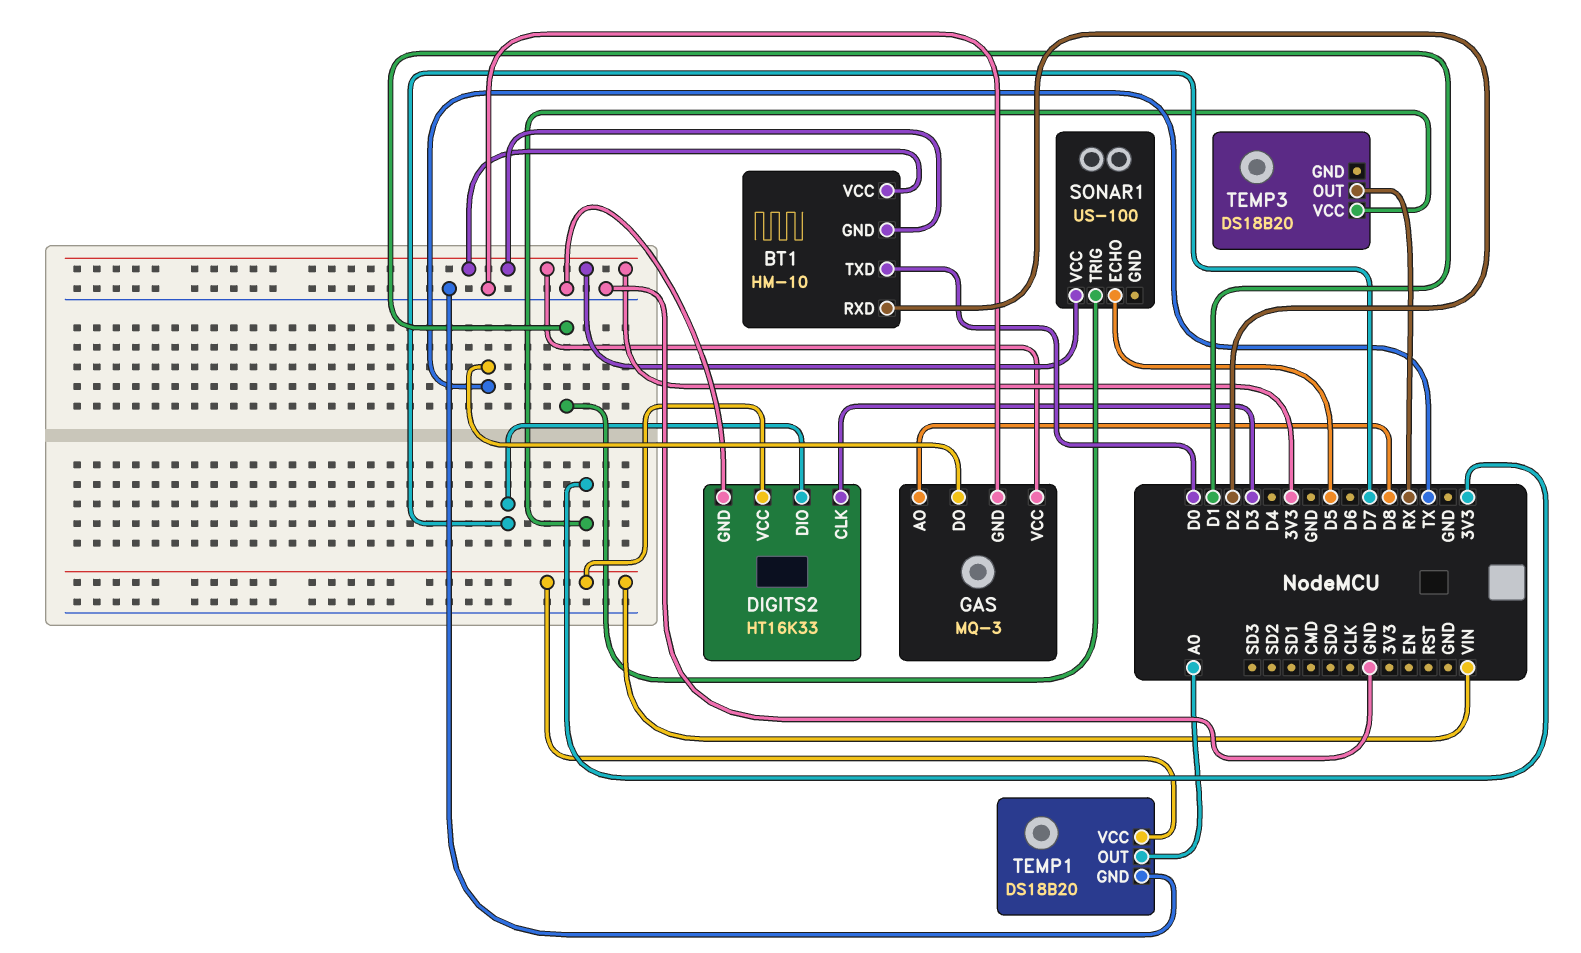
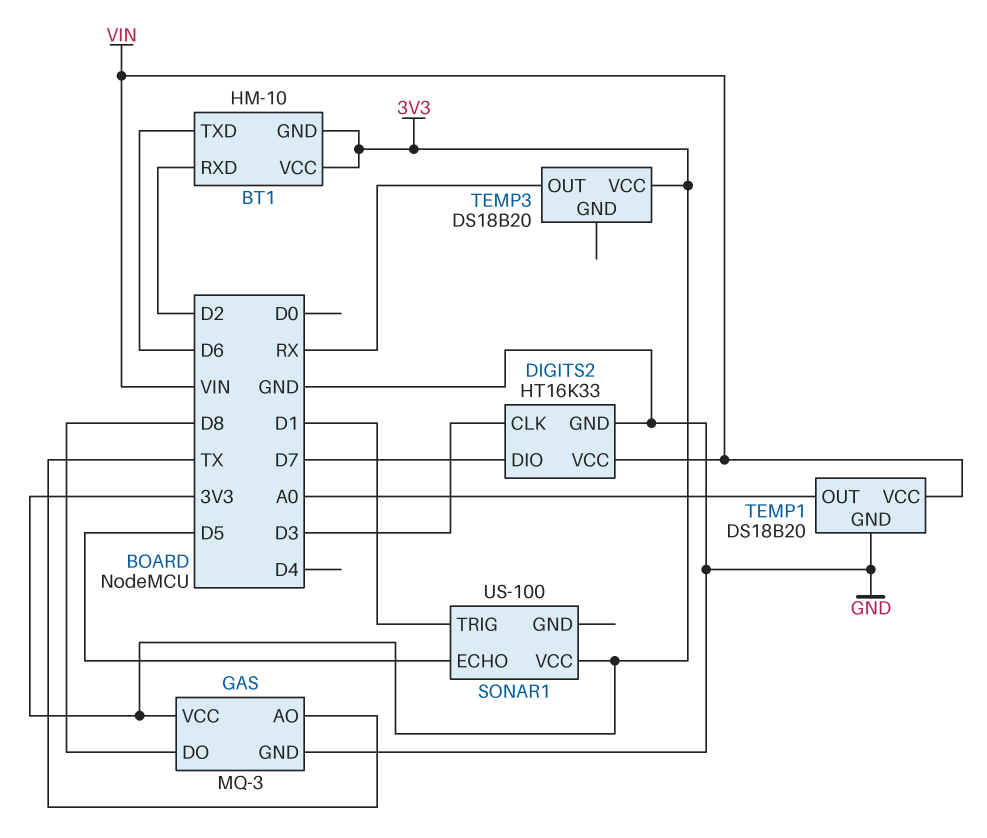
BT1 pin TXD: D0 -> D6
GAS pin AO: D8 -> TX
GAS pin DO: TX -> D8

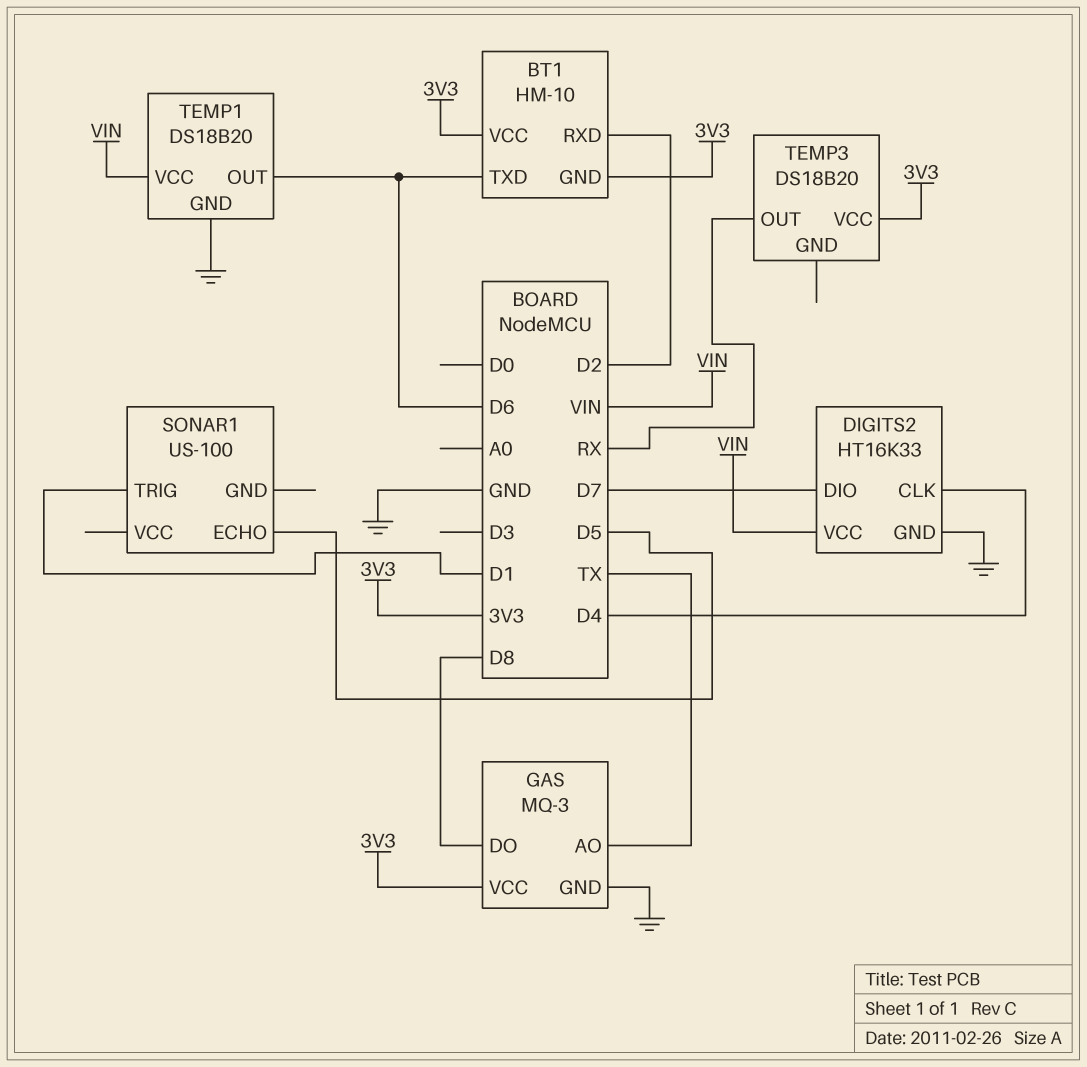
DIGITS2 pin CLK: D3 -> D4
SONAR1 pin VCC: 3V3 -> none
TEMP1 pin OUT: A0 -> D6

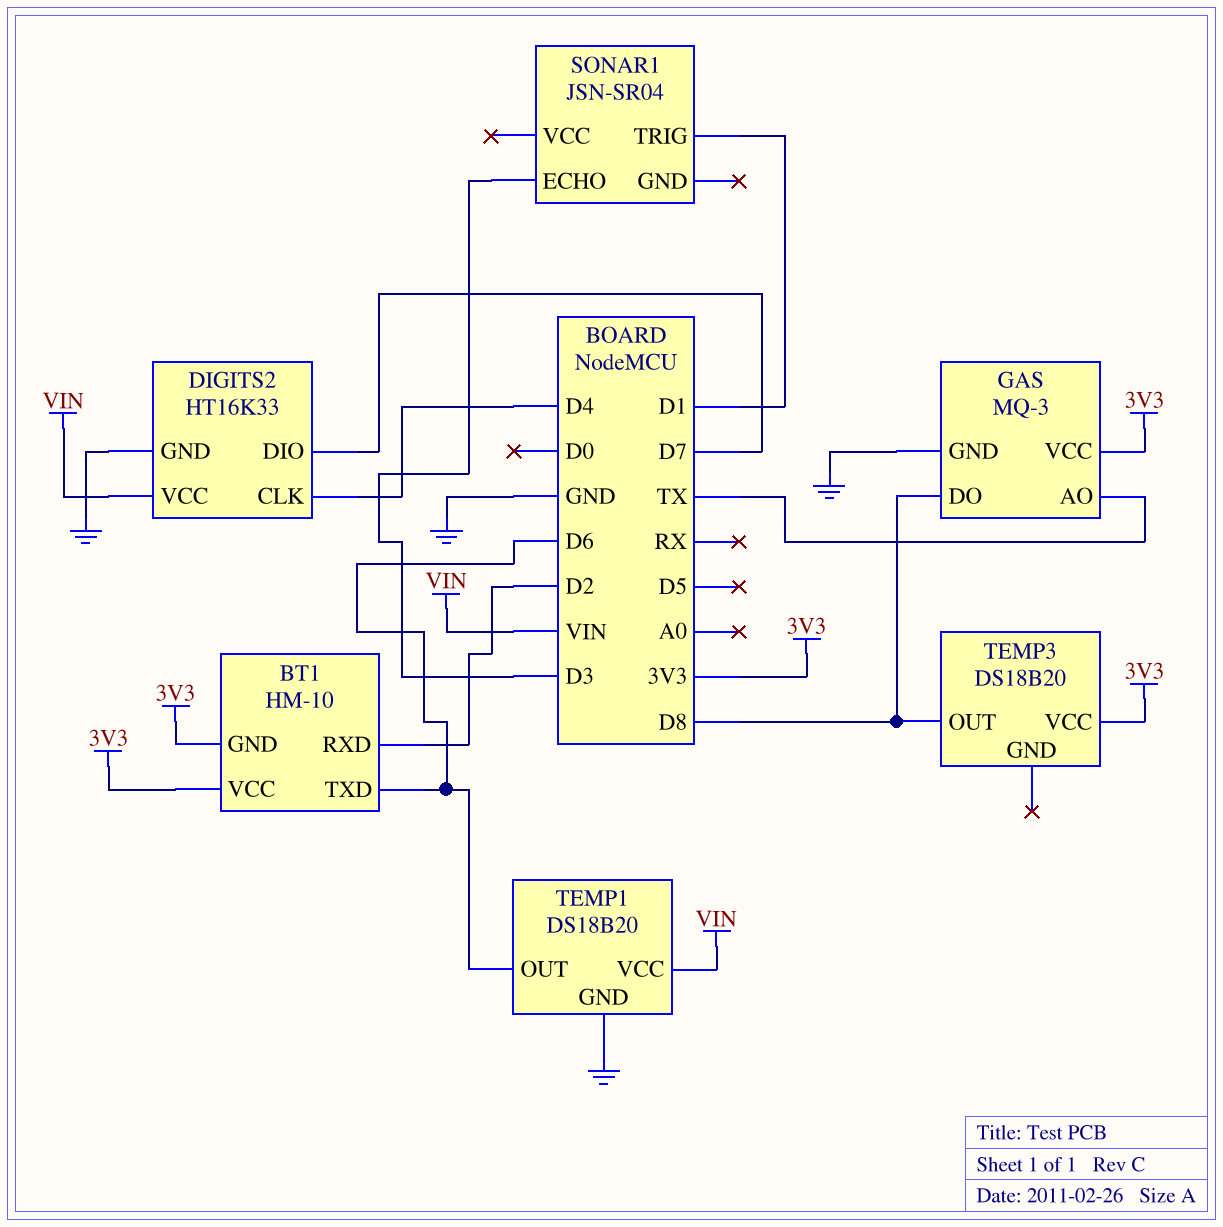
SONAR1: US-100 -> JSN-SR04
SONAR1 pin ECHO: D5 -> D3
TEMP3 pin OUT: RX -> D8

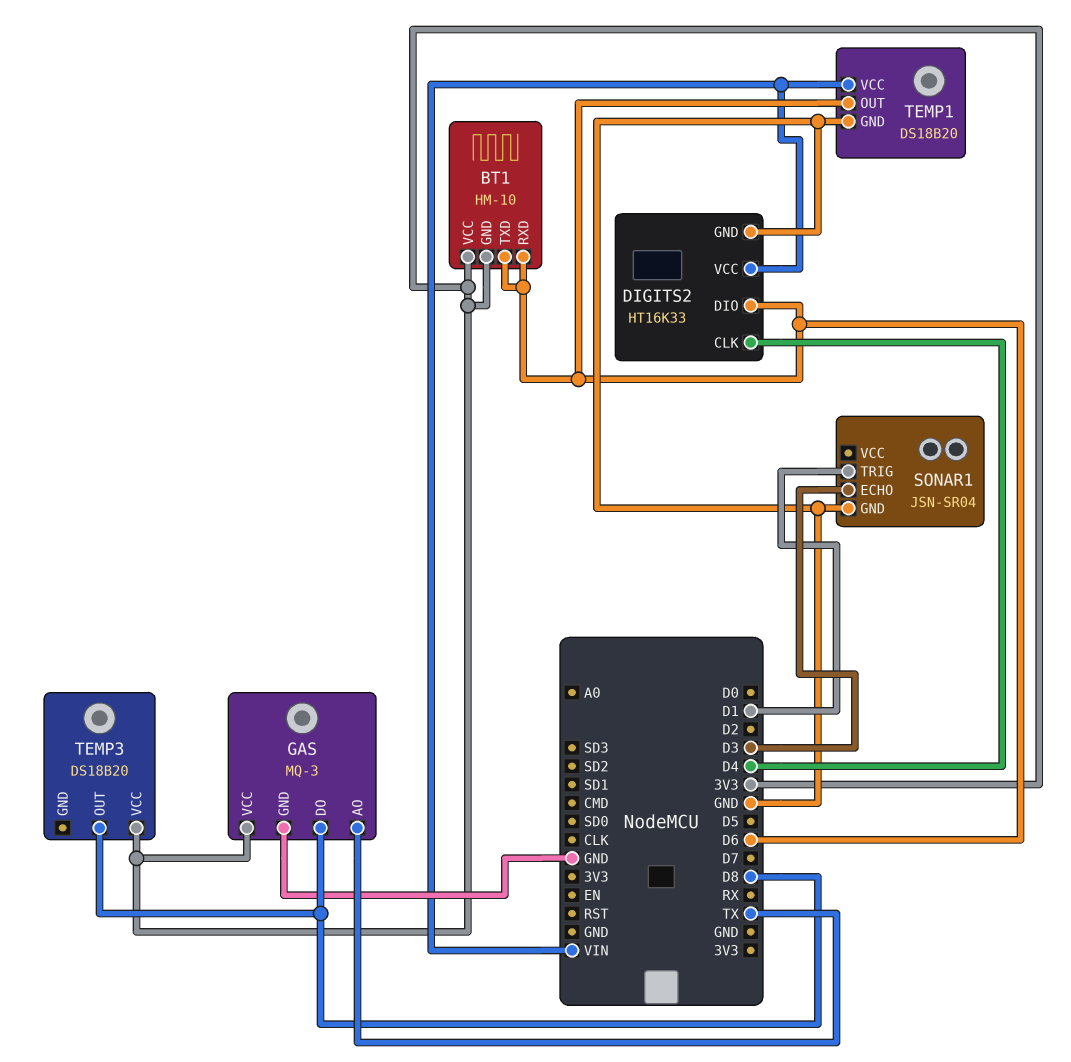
BT1 pin RXD: D2 -> D6
DIGITS2 pin DIO: D7 -> D6
SONAR1 pin GND: none -> GND

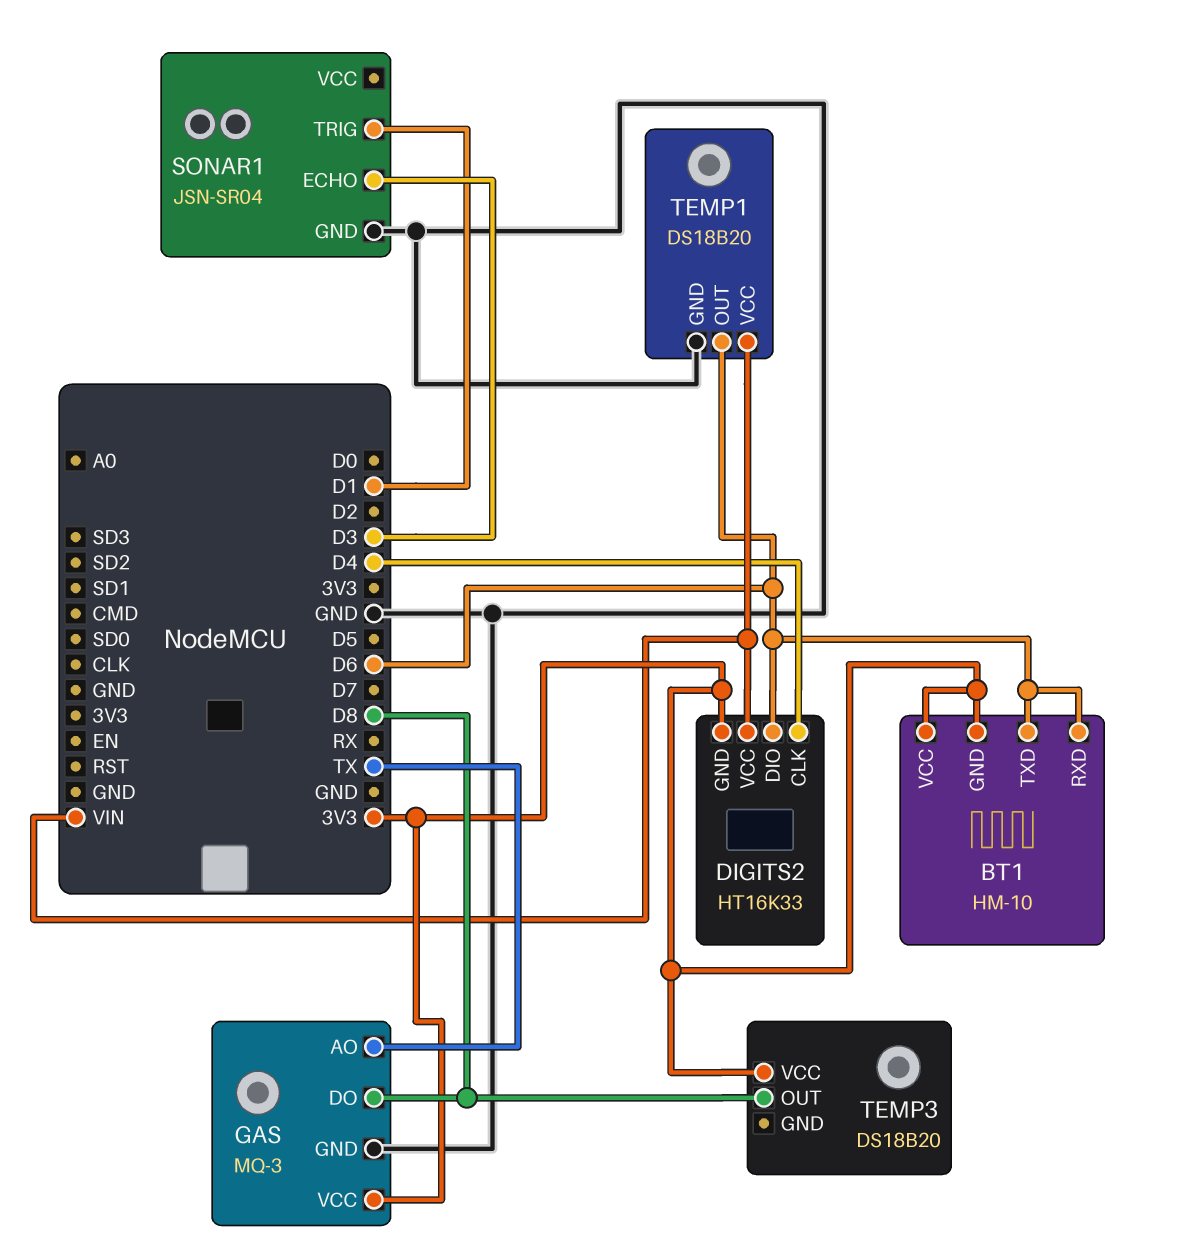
DIGITS2 pin GND: GND -> 3V3

